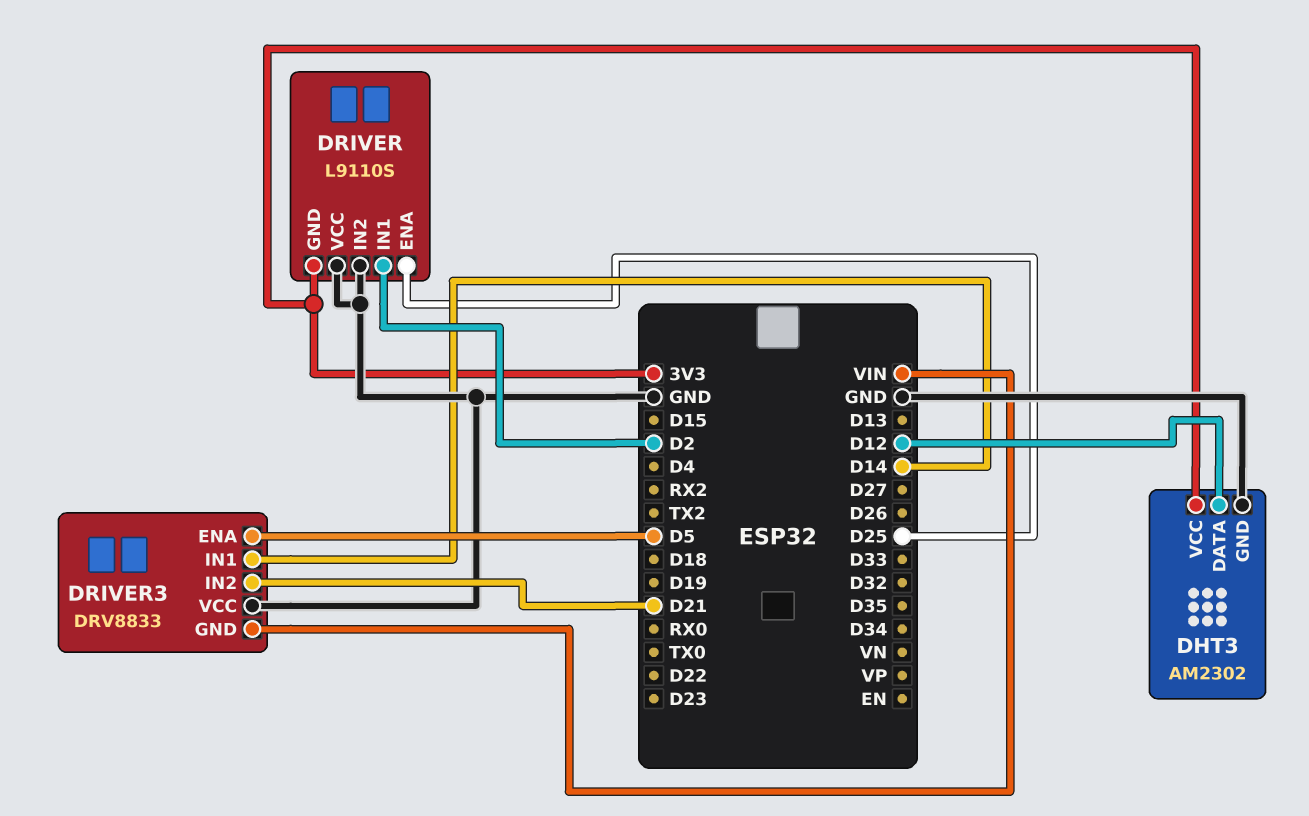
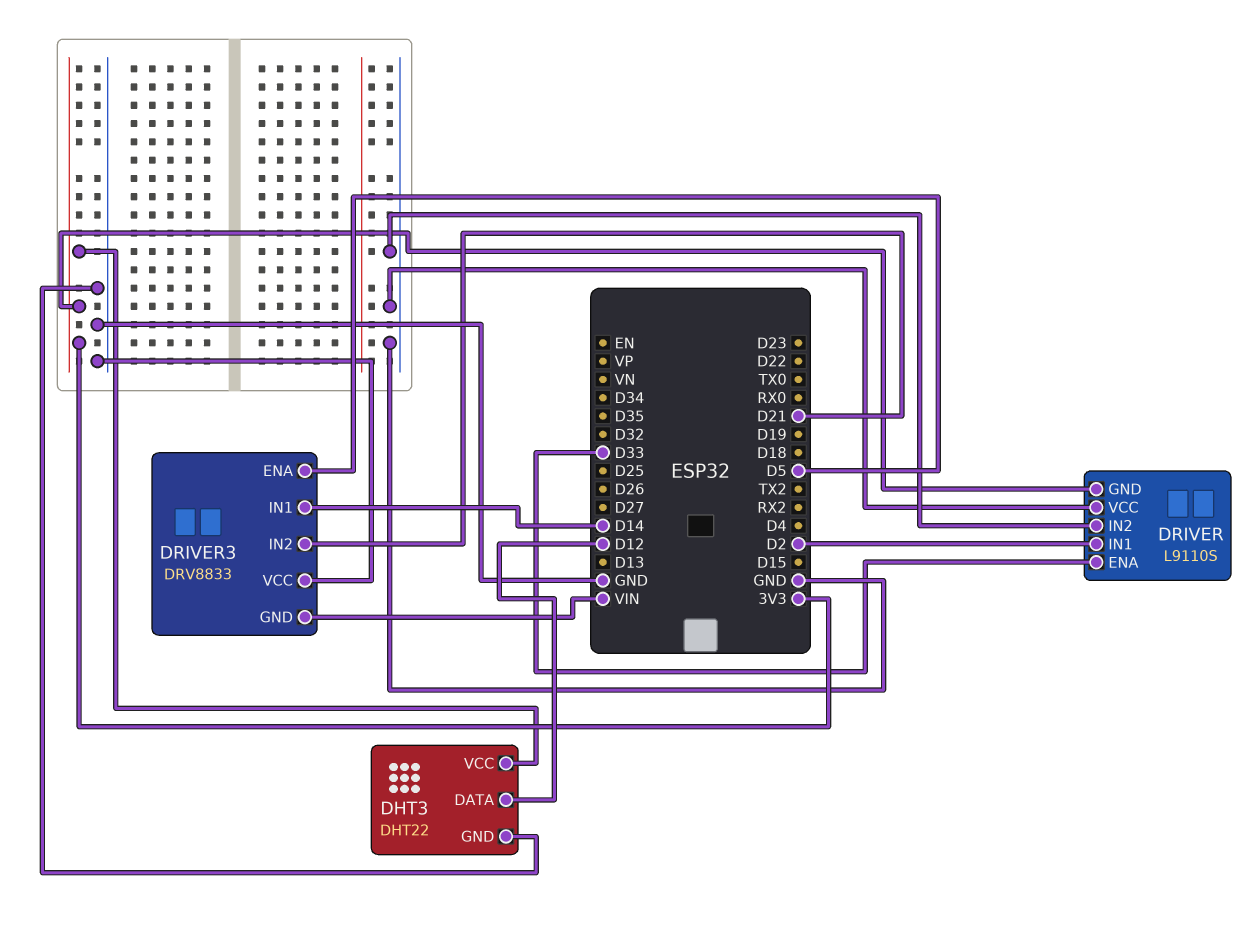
DHT3: AM2302 -> DHT22
DRIVER pin ENA: D25 -> D33

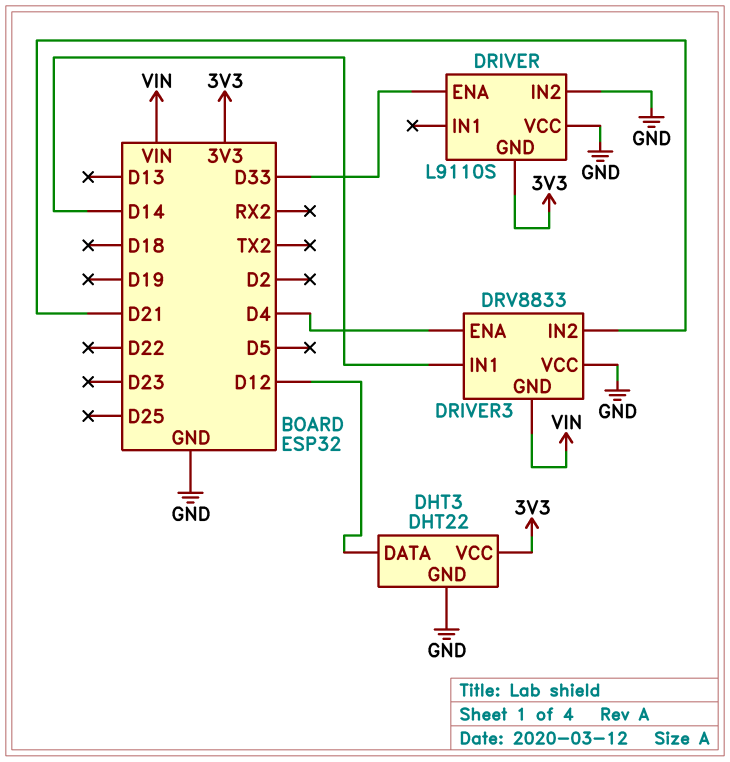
DRIVER pin IN1: D2 -> none
DRIVER3 pin ENA: D5 -> D4

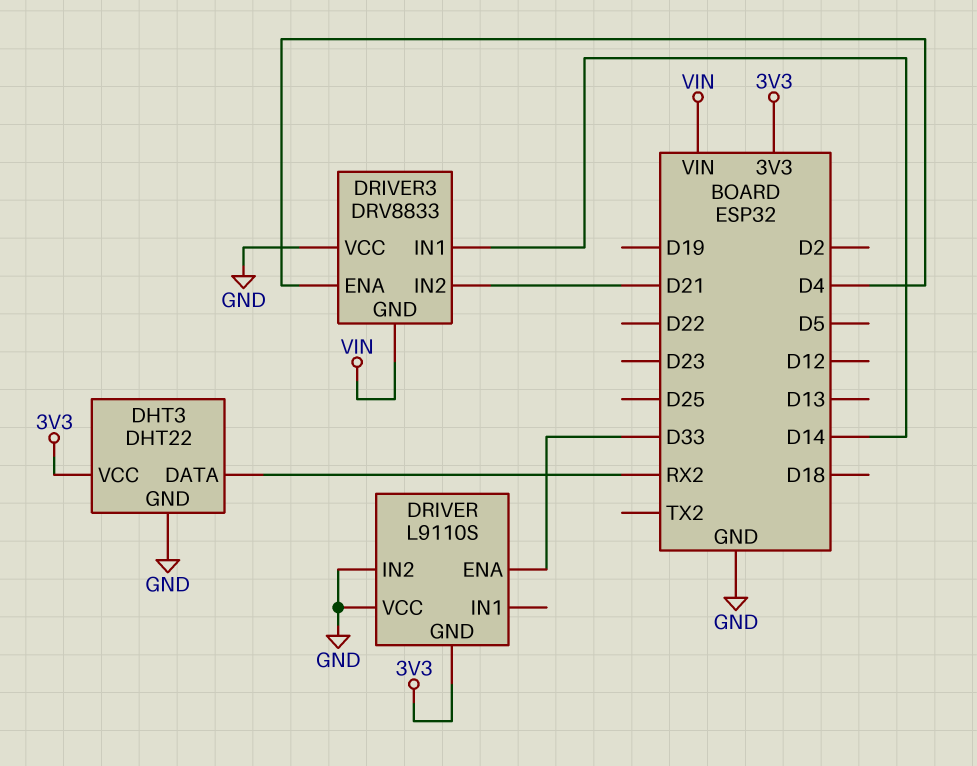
DHT3 pin DATA: D12 -> RX2

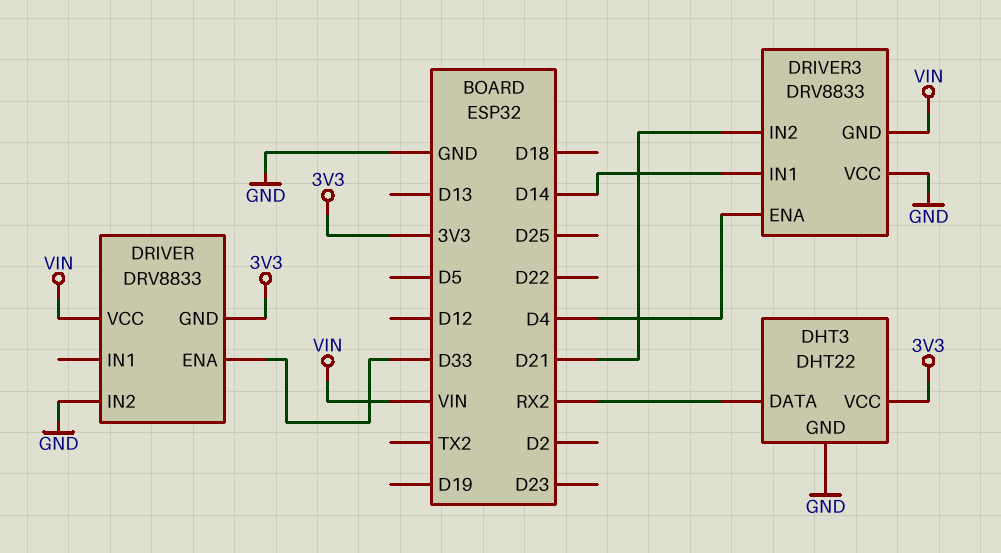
DRIVER: L9110S -> DRV8833
DRIVER pin VCC: GND -> VIN

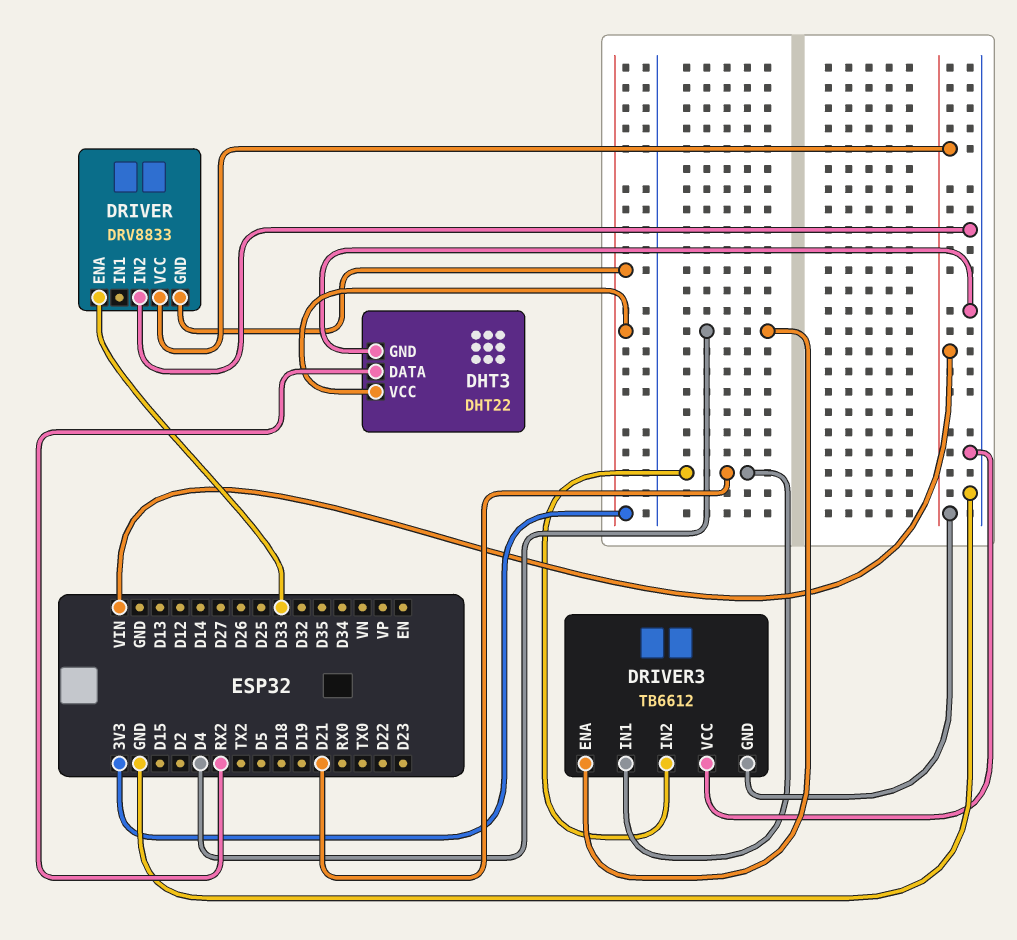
DRIVER3: DRV8833 -> TB6612
DRIVER3 pin IN1: D14 -> D21

